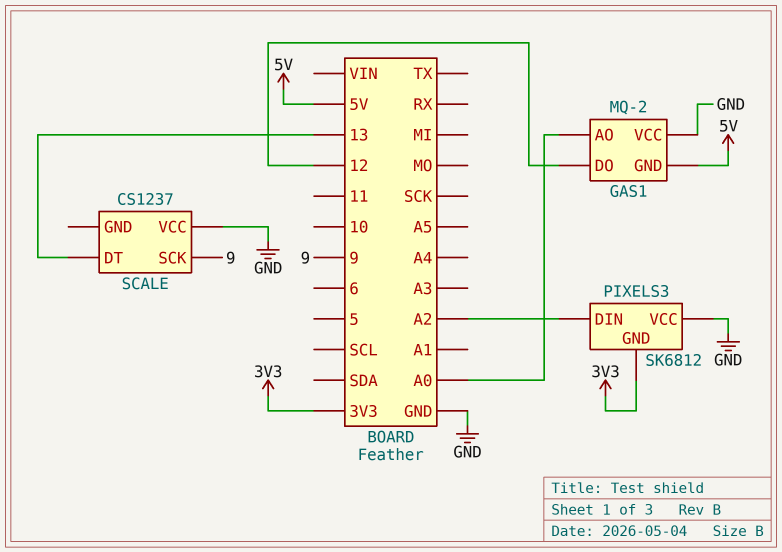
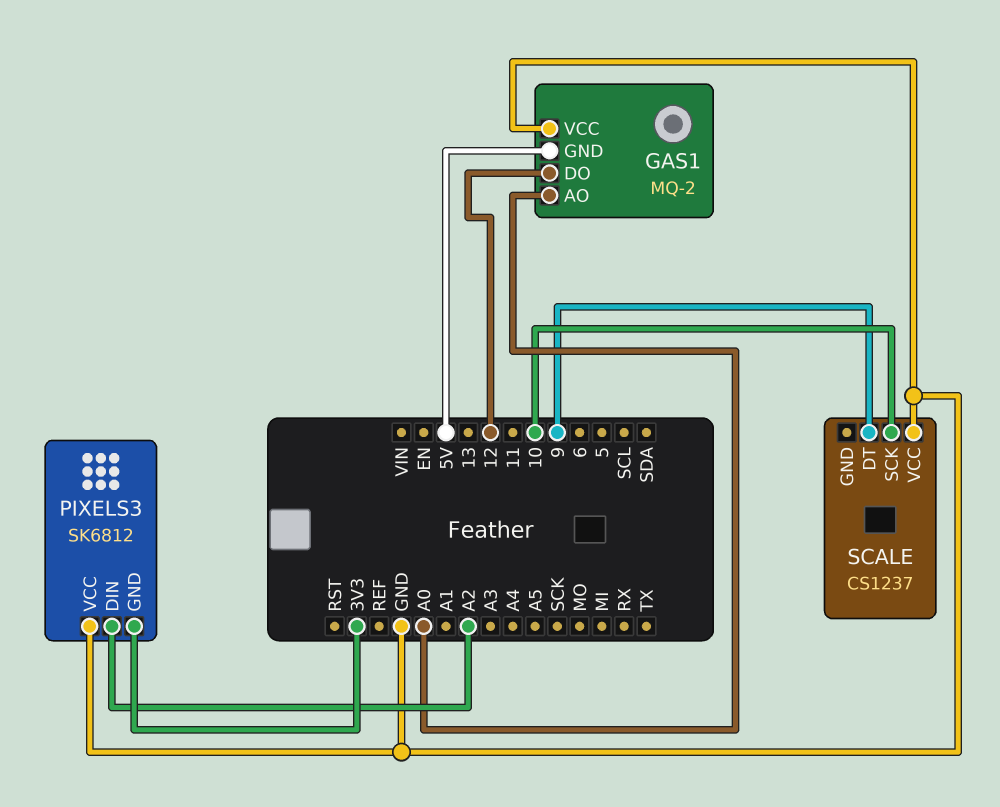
SCALE pin DT: 13 -> 9
SCALE pin SCK: 9 -> 10

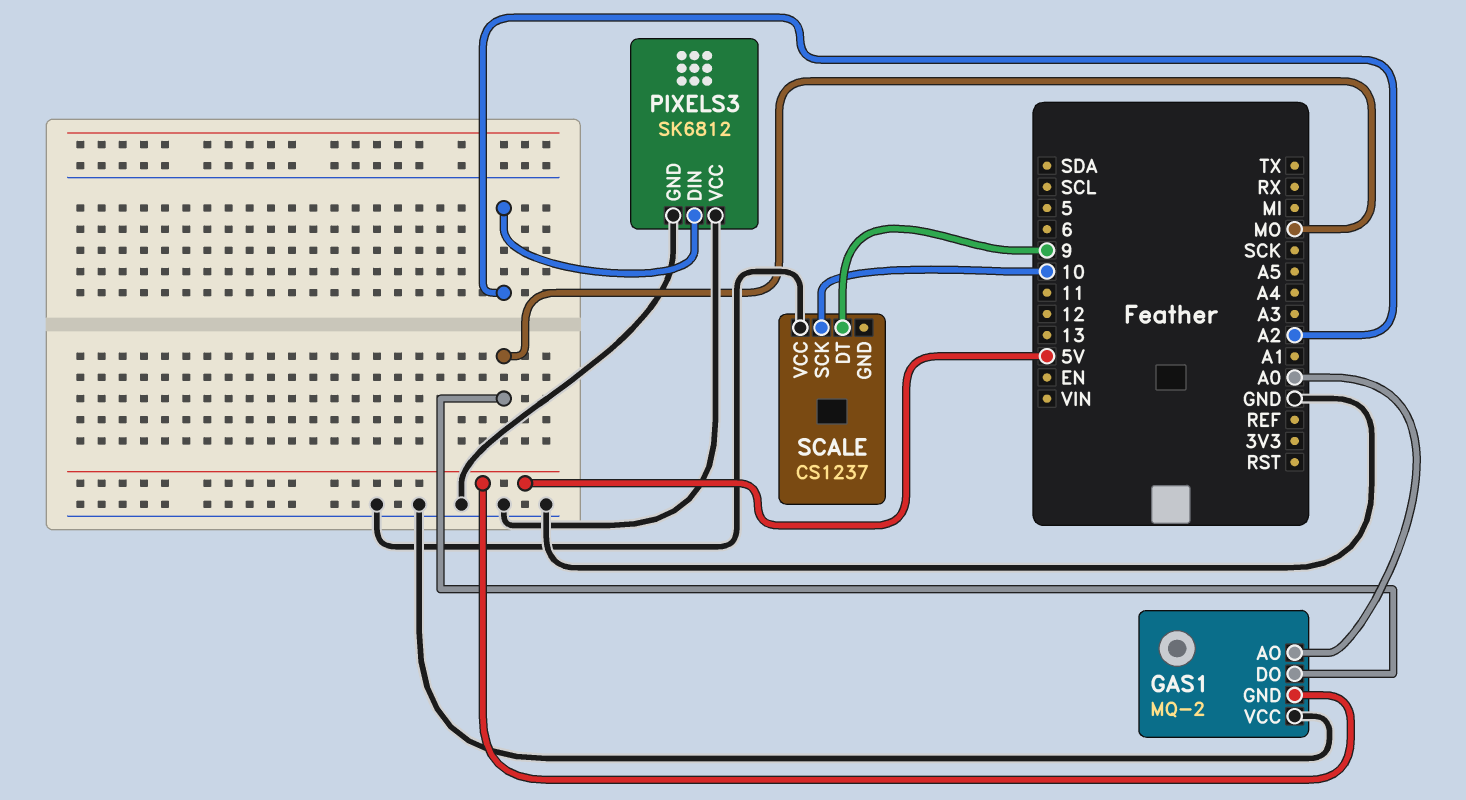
GAS1 pin DO: 12 -> MO
PIXELS3 pin GND: 3V3 -> GND

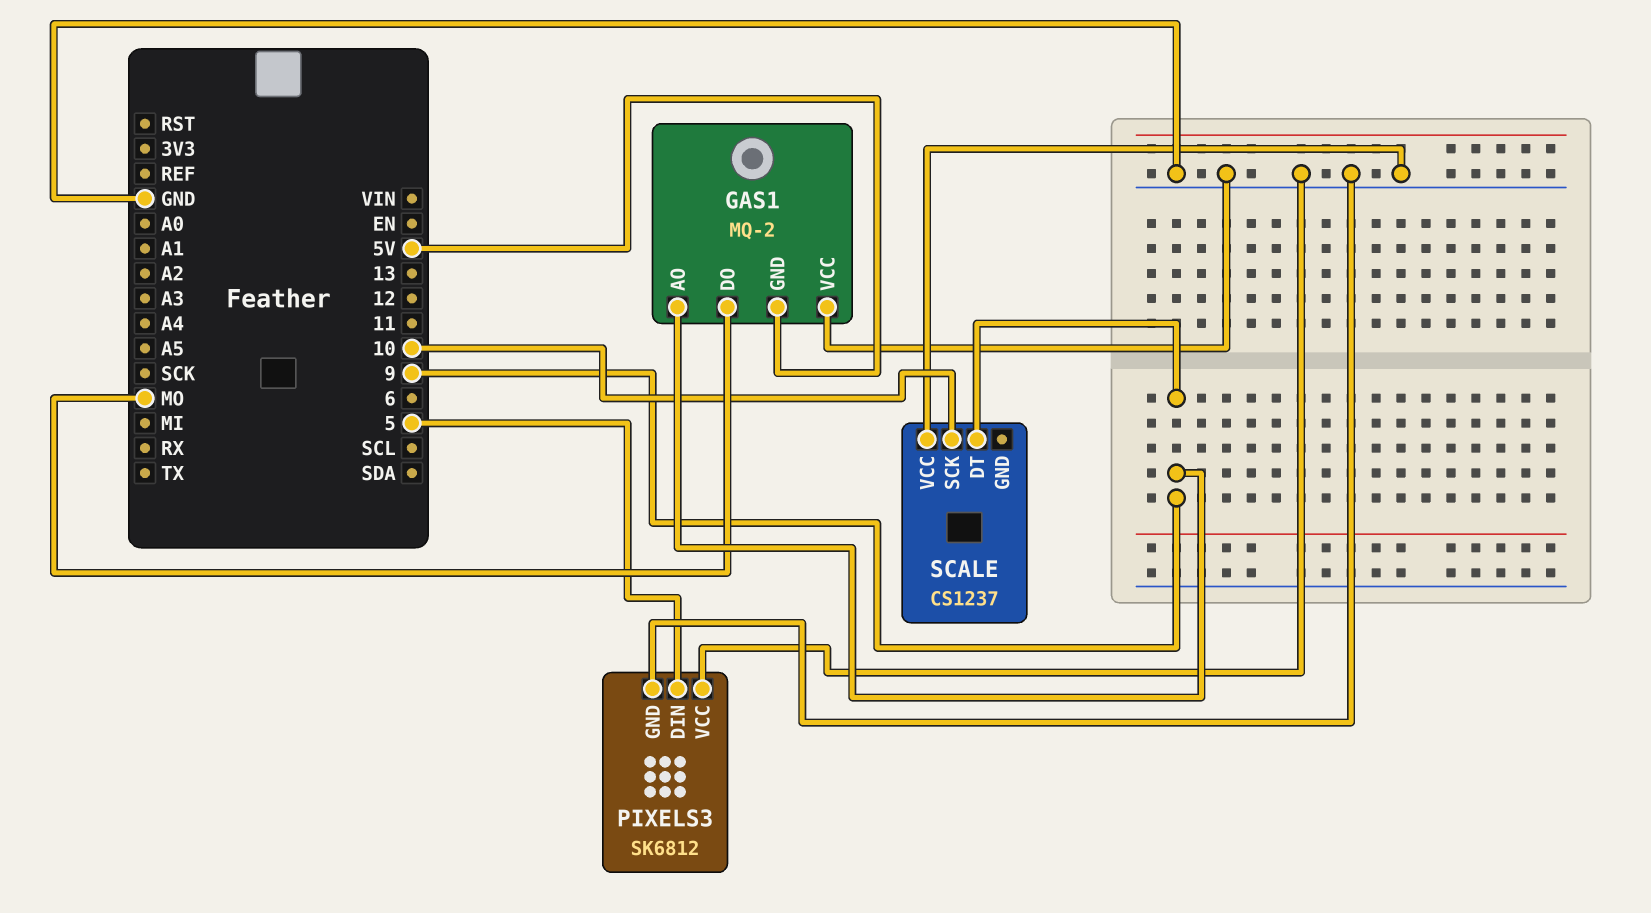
GAS1 pin AO: A0 -> 9
PIXELS3 pin DIN: A2 -> 5

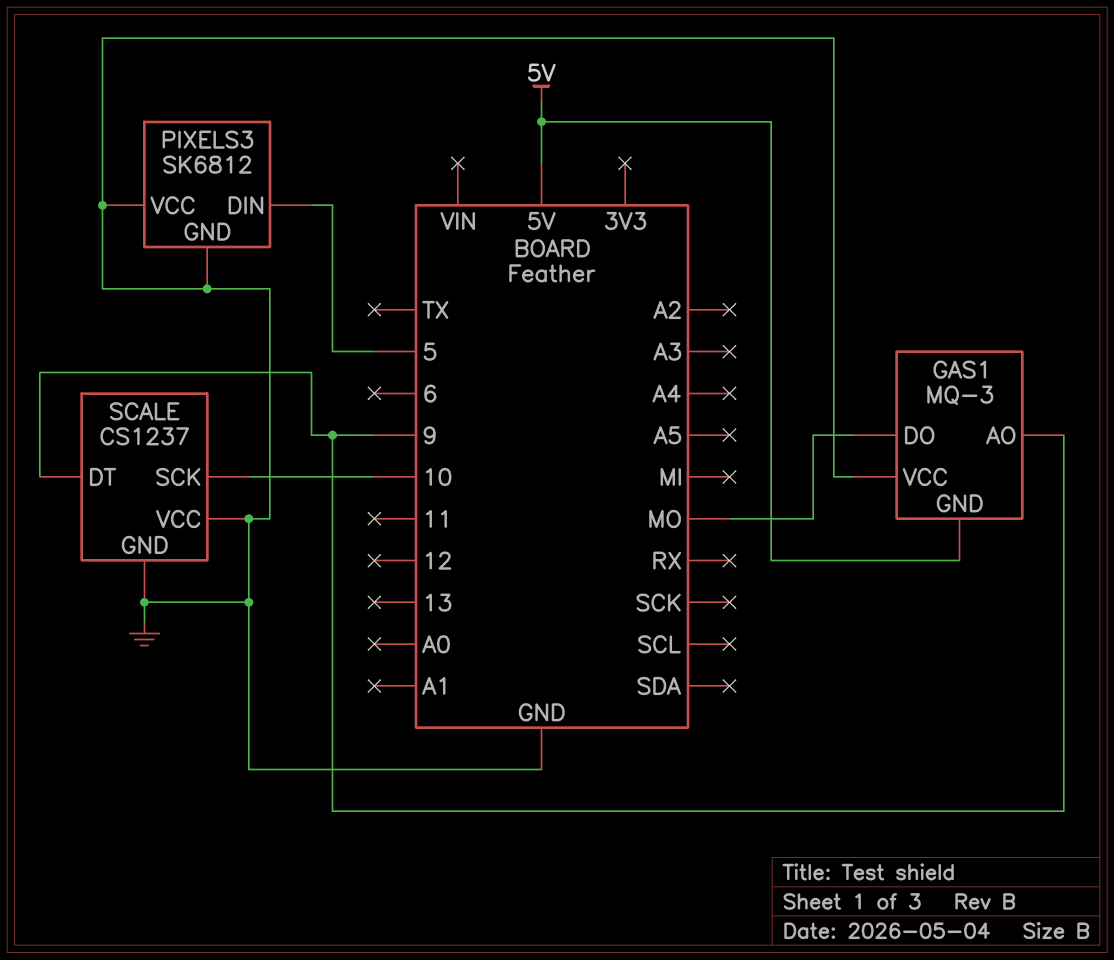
GAS1: MQ-2 -> MQ-3
SCALE pin GND: none -> GND

